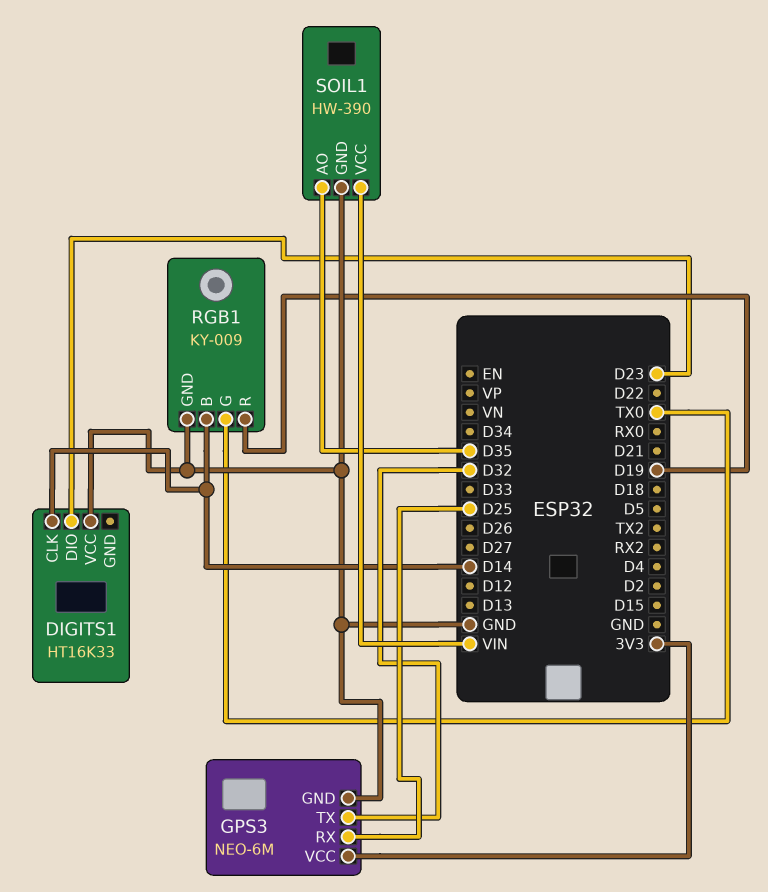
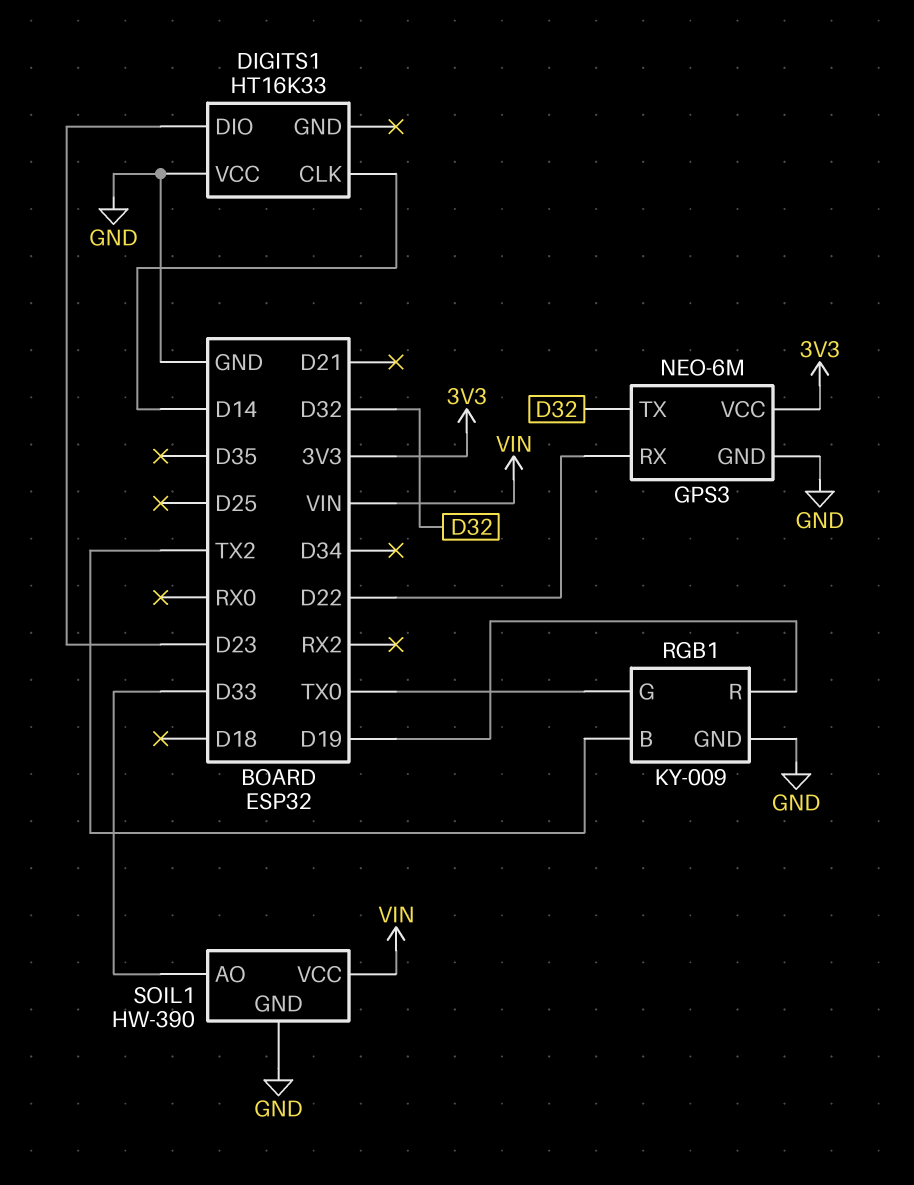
GPS3 pin RX: D25 -> D22
RGB1 pin B: D14 -> TX2
SOIL1 pin AO: D35 -> D33

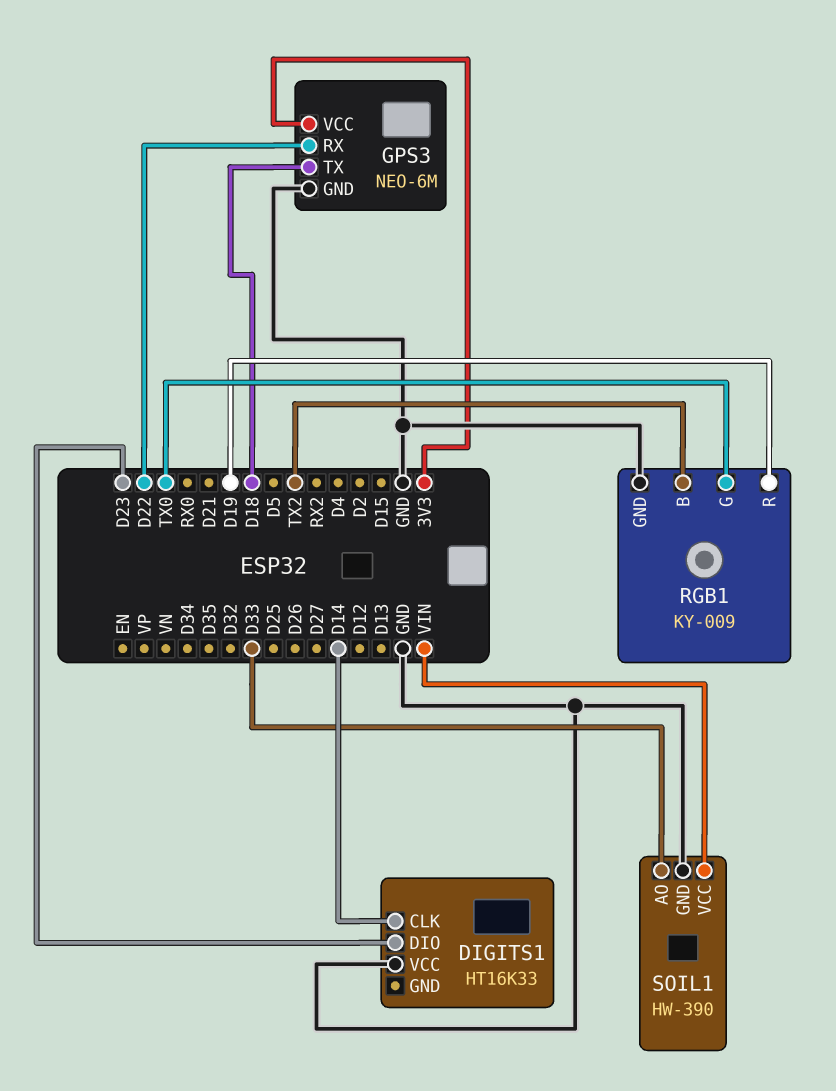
GPS3 pin TX: D32 -> D18

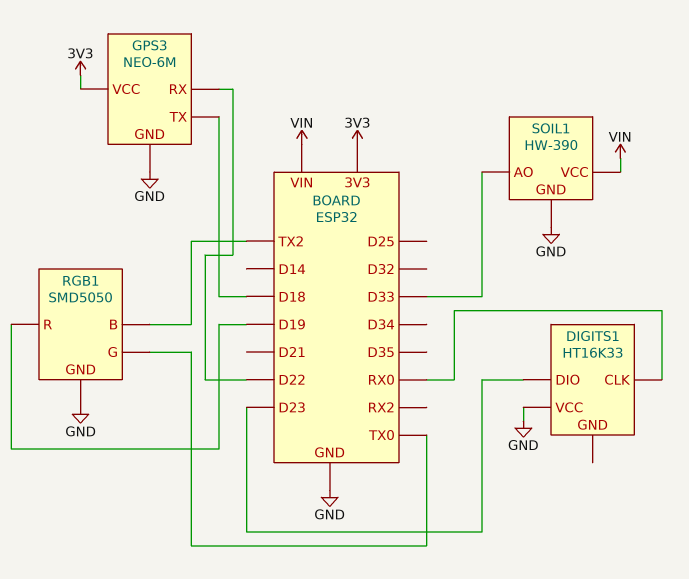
DIGITS1 pin CLK: D14 -> RX0
RGB1: KY-009 -> SMD5050

